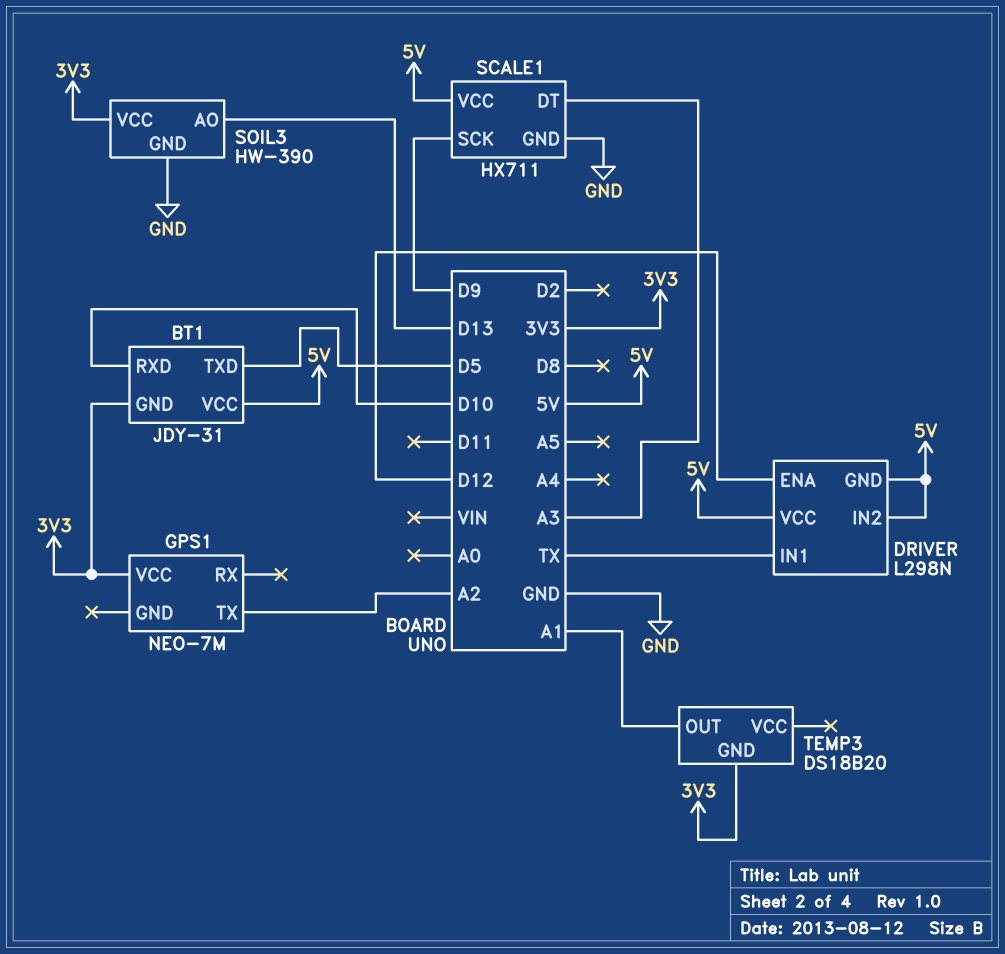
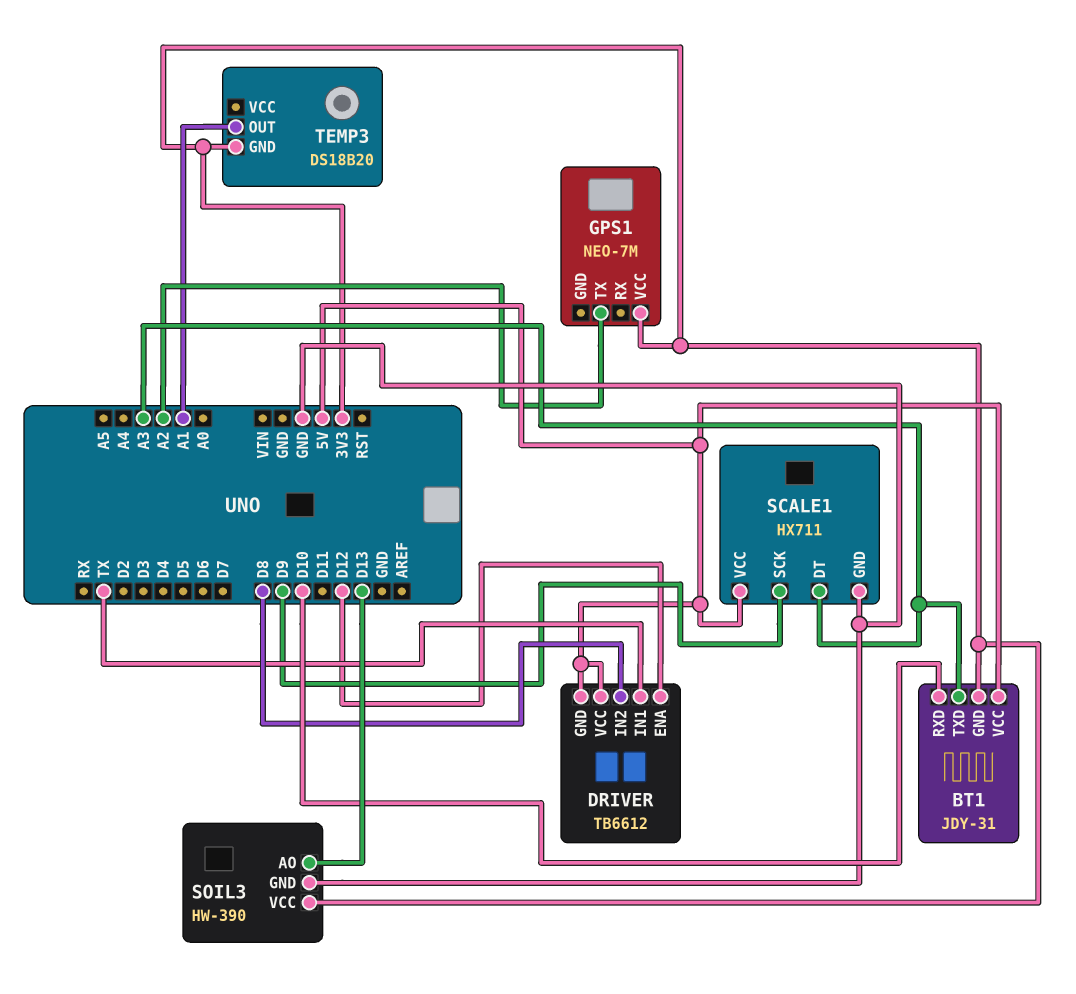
BT1 pin TXD: D5 -> A3
DRIVER: L298N -> TB6612
DRIVER pin IN2: 5V -> D8

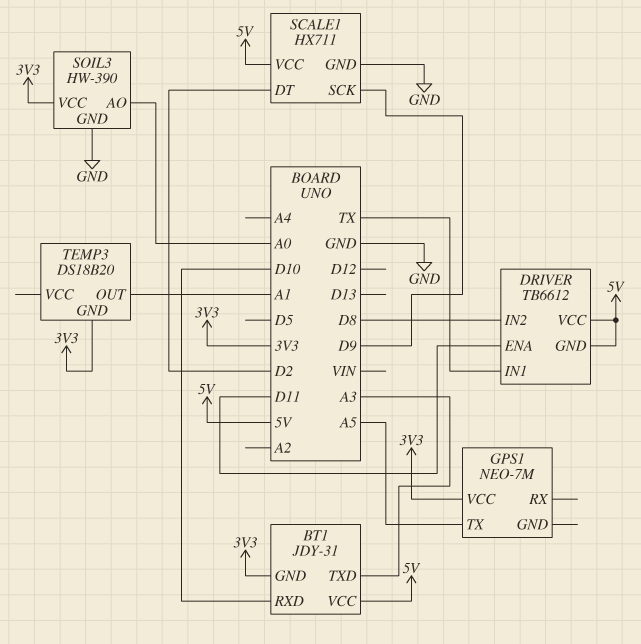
DRIVER pin ENA: D12 -> D11
GPS1 pin TX: A2 -> A5
SCALE1 pin DT: A3 -> D2
SOIL3 pin AO: D13 -> A0

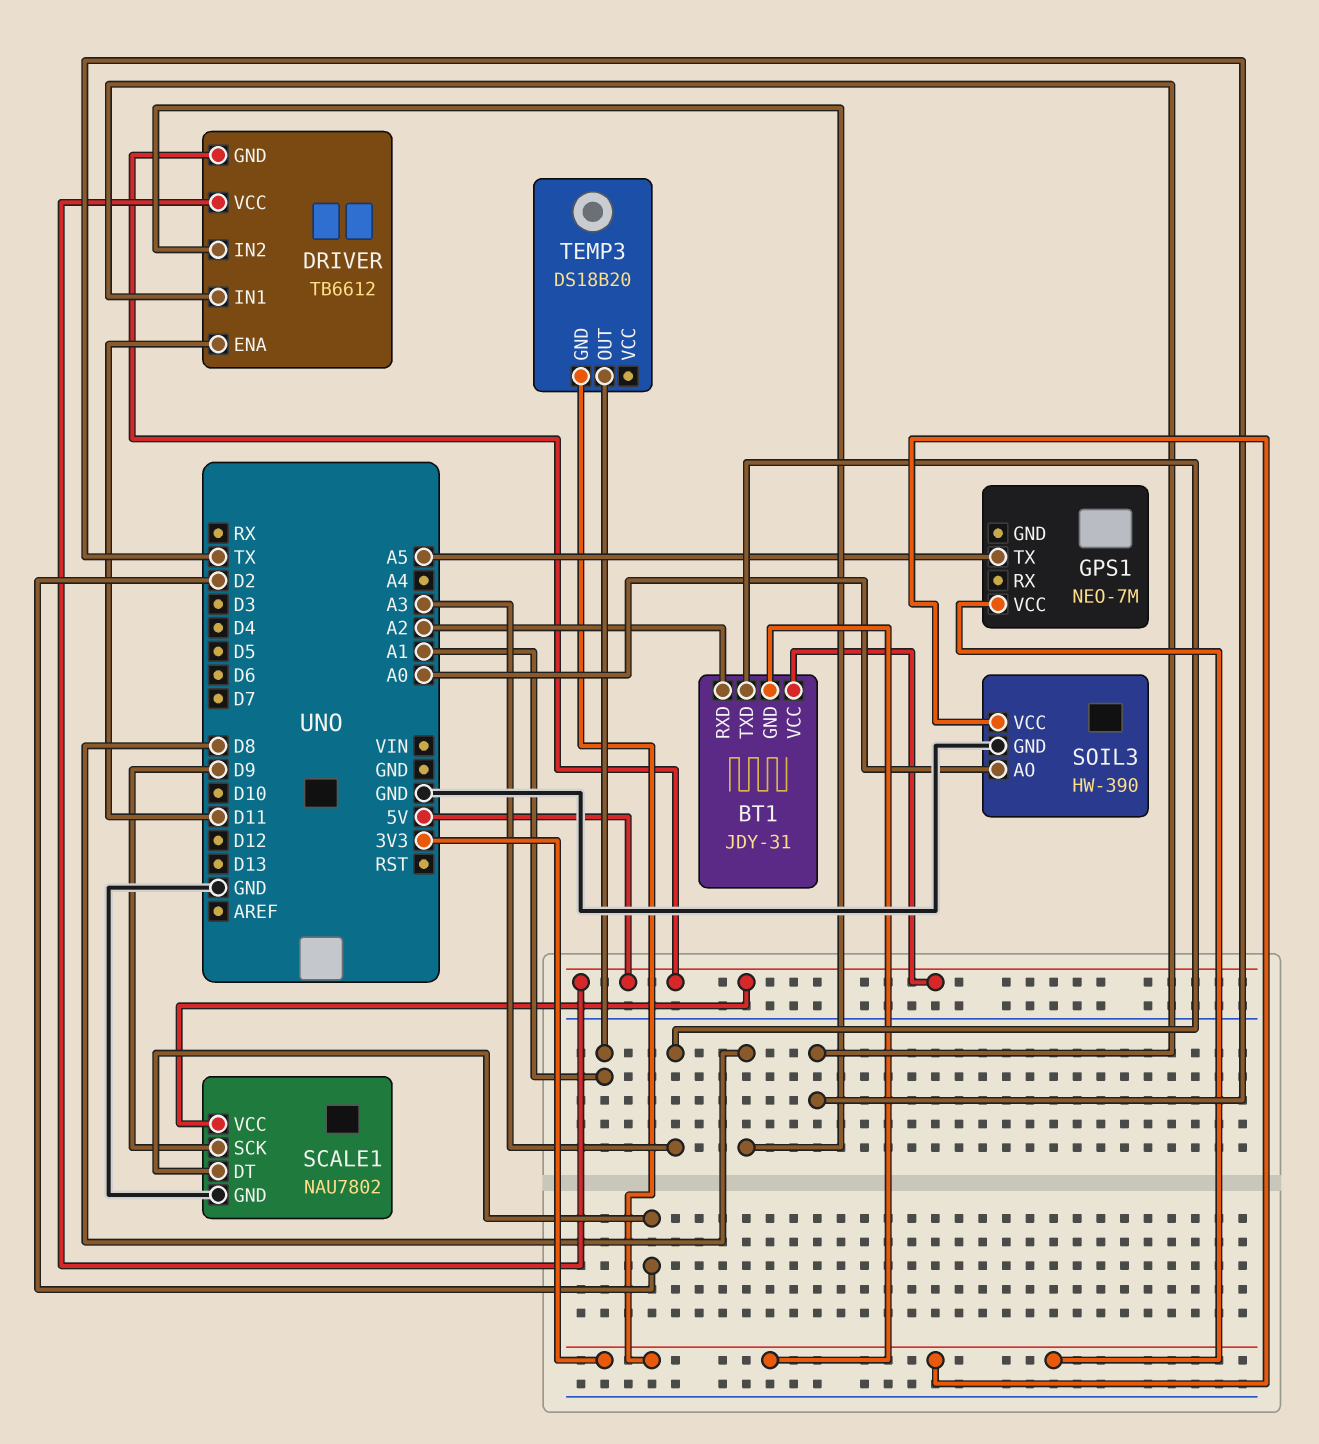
BT1 pin RXD: D10 -> A2
SCALE1: HX711 -> NAU7802

